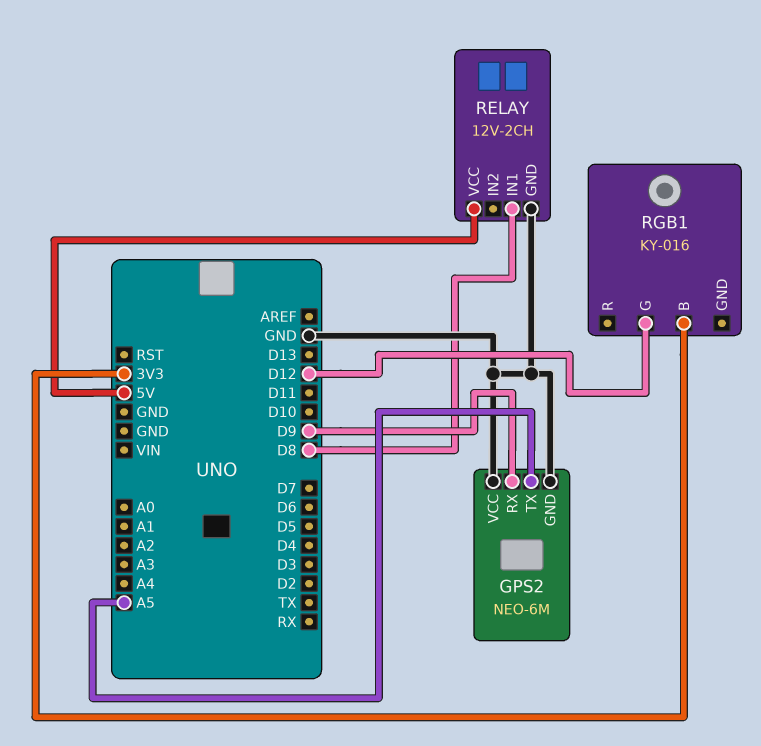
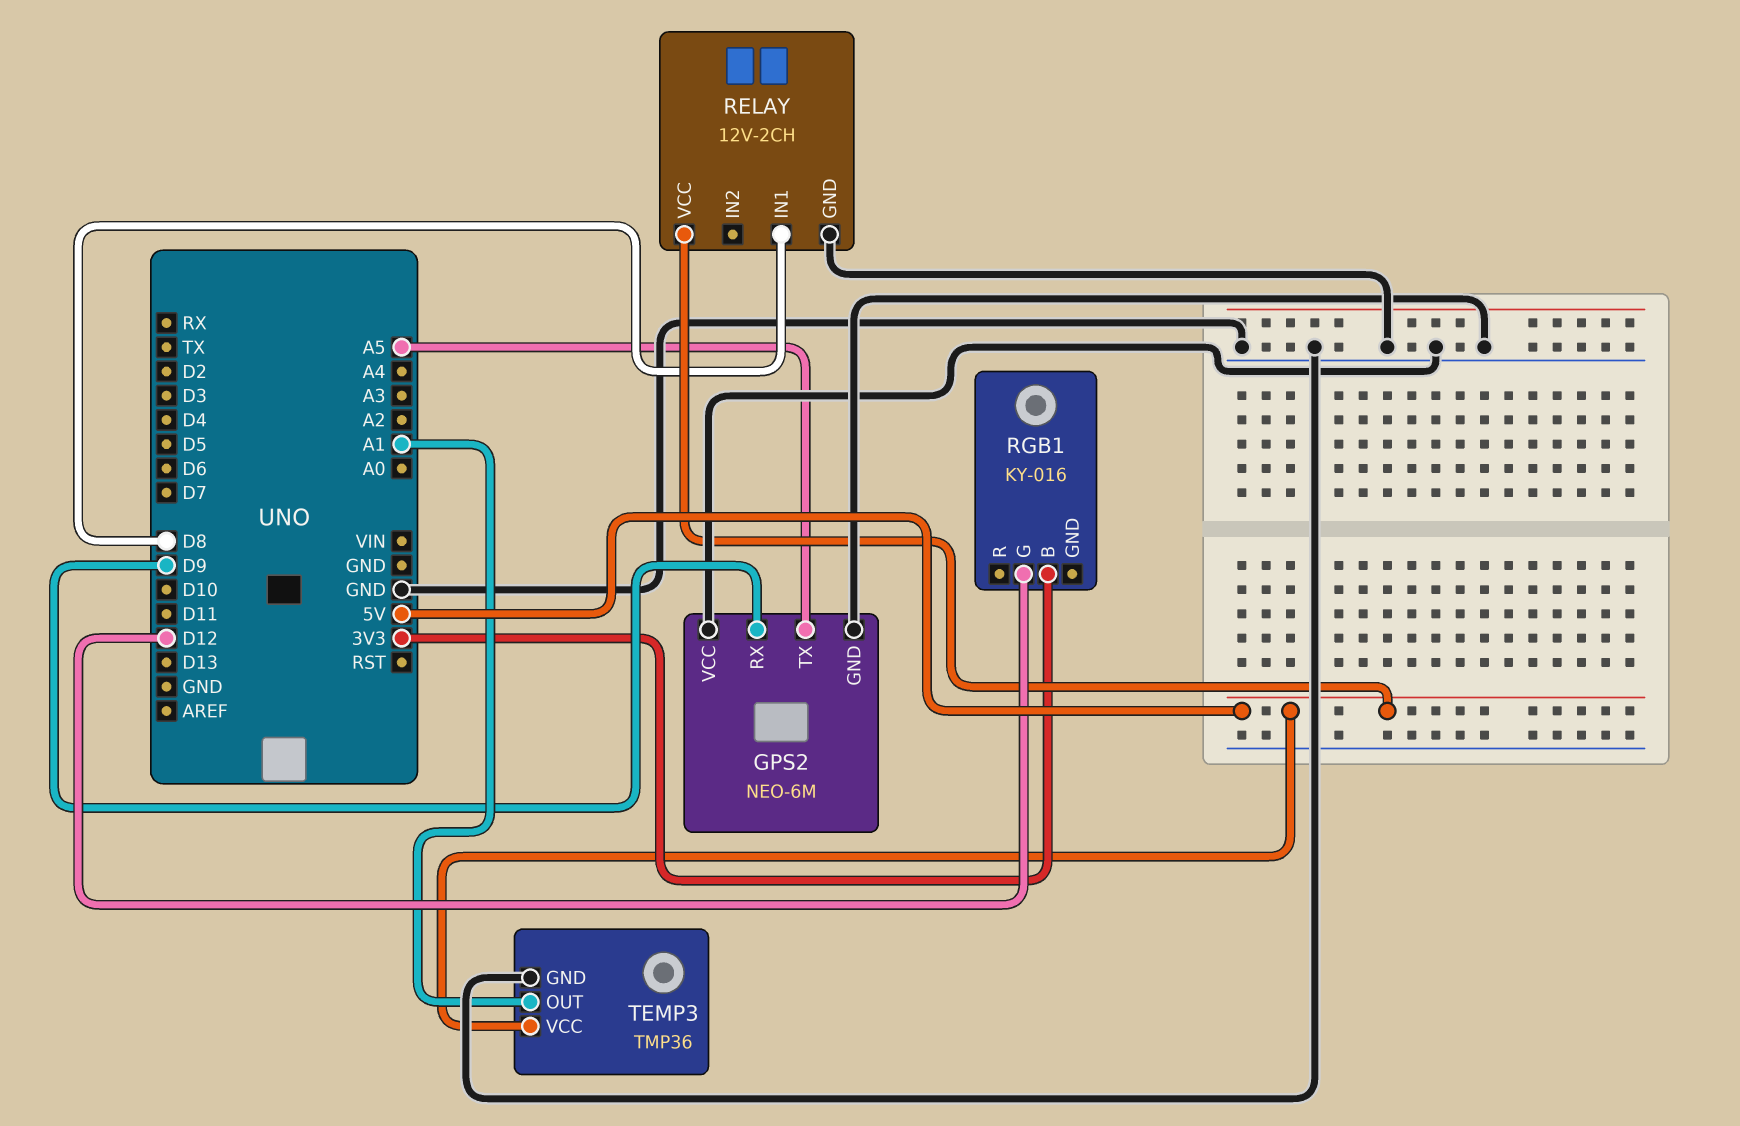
TEMP3: none -> TMP36
TEMP3 pin GND: none -> GND
TEMP3 pin OUT: none -> A1
TEMP3 pin VCC: none -> 5V

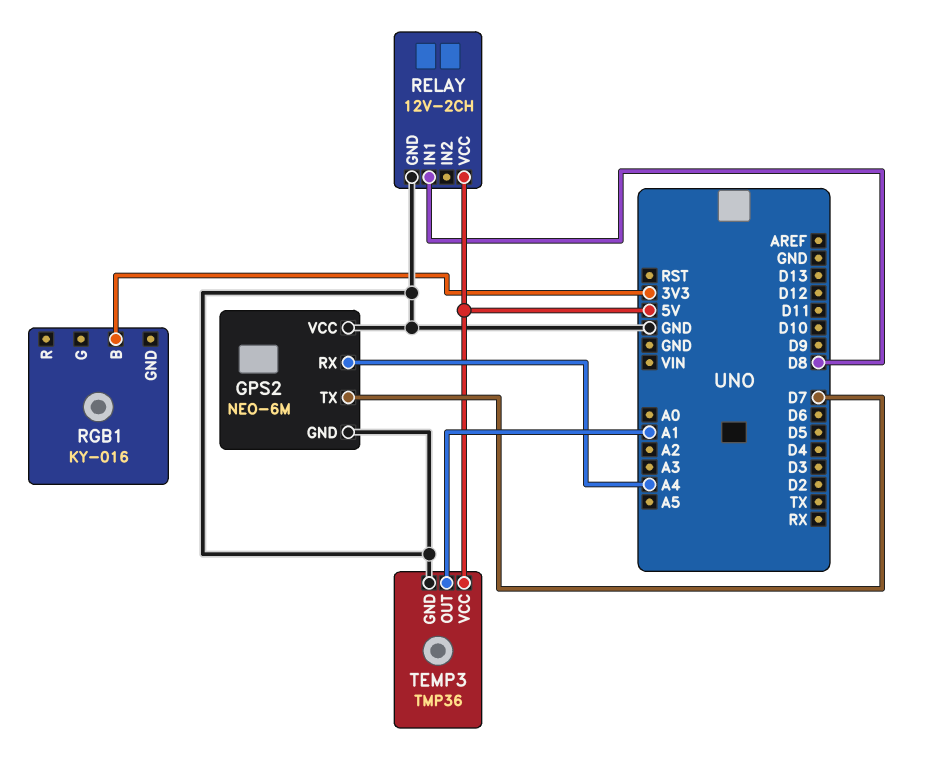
GPS2 pin RX: D9 -> A4
GPS2 pin TX: A5 -> D7
RGB1 pin G: D12 -> none

